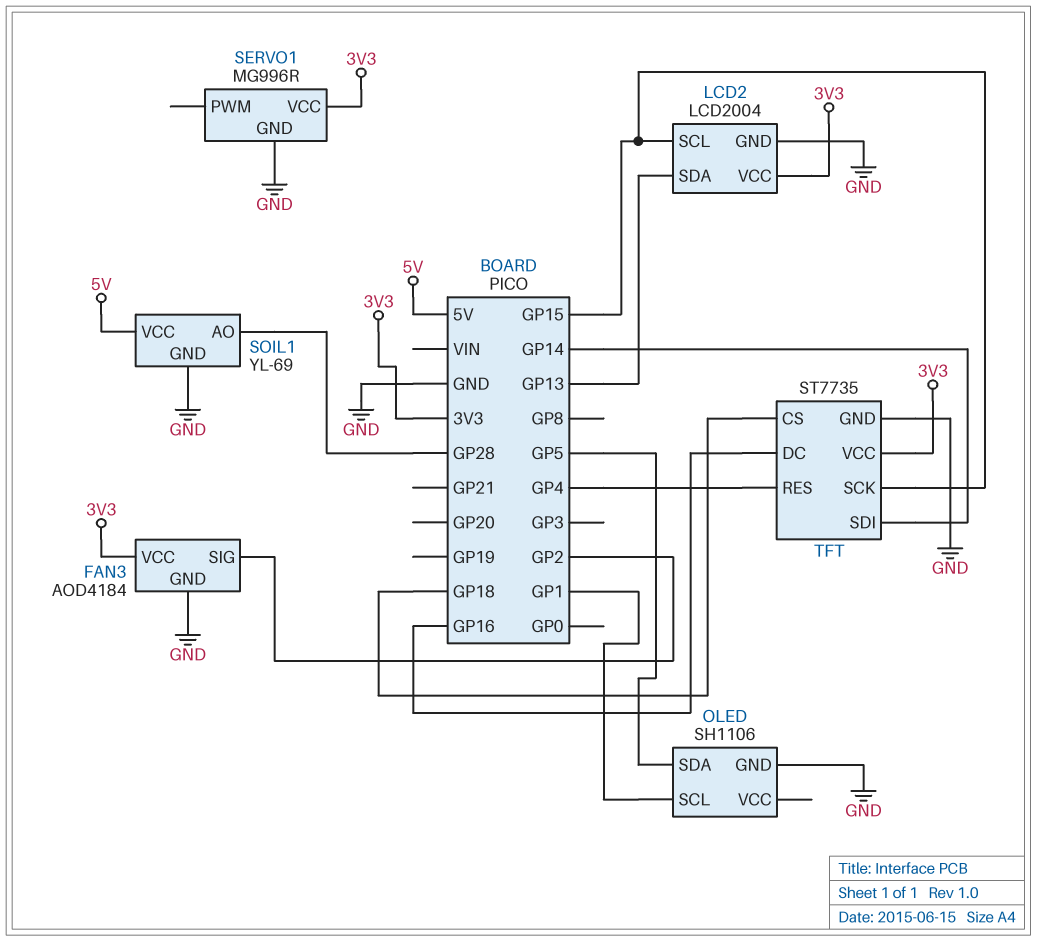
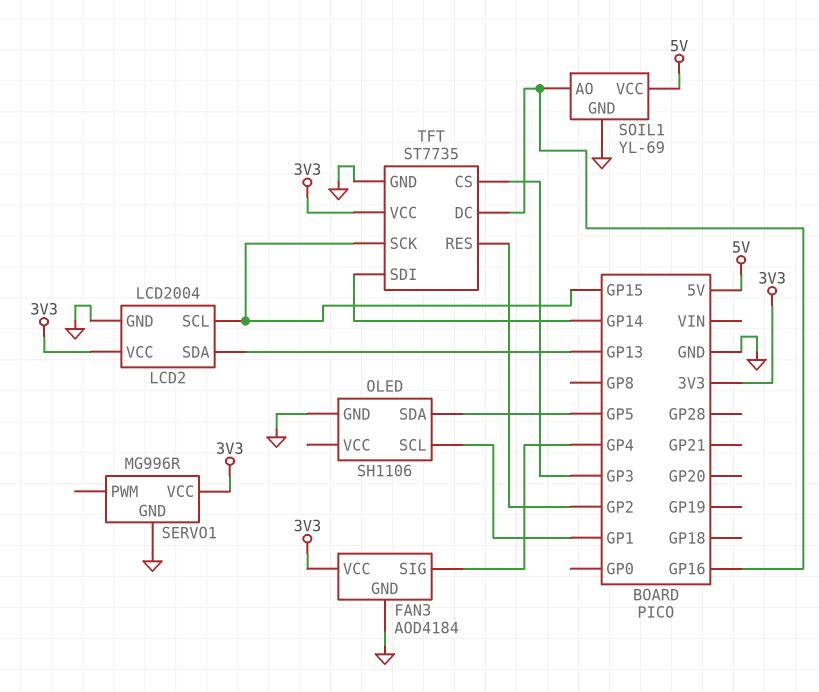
FAN3 pin SIG: GP2 -> GP4
SOIL1 pin AO: GP28 -> GP16
TFT pin CS: GP18 -> GP3
TFT pin RES: GP4 -> GP2

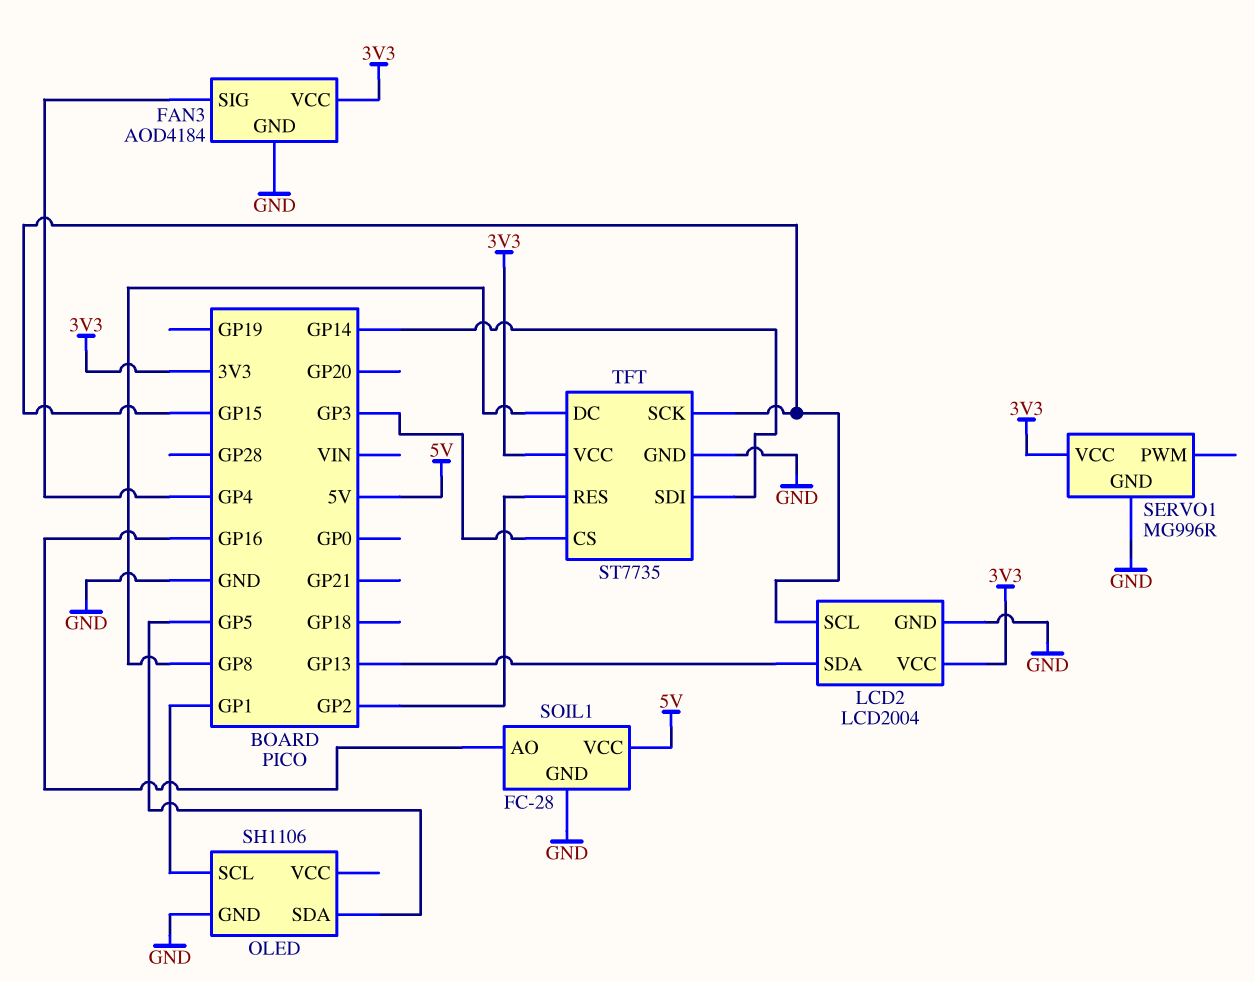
SOIL1: YL-69 -> FC-28
TFT pin DC: GP16 -> GP8

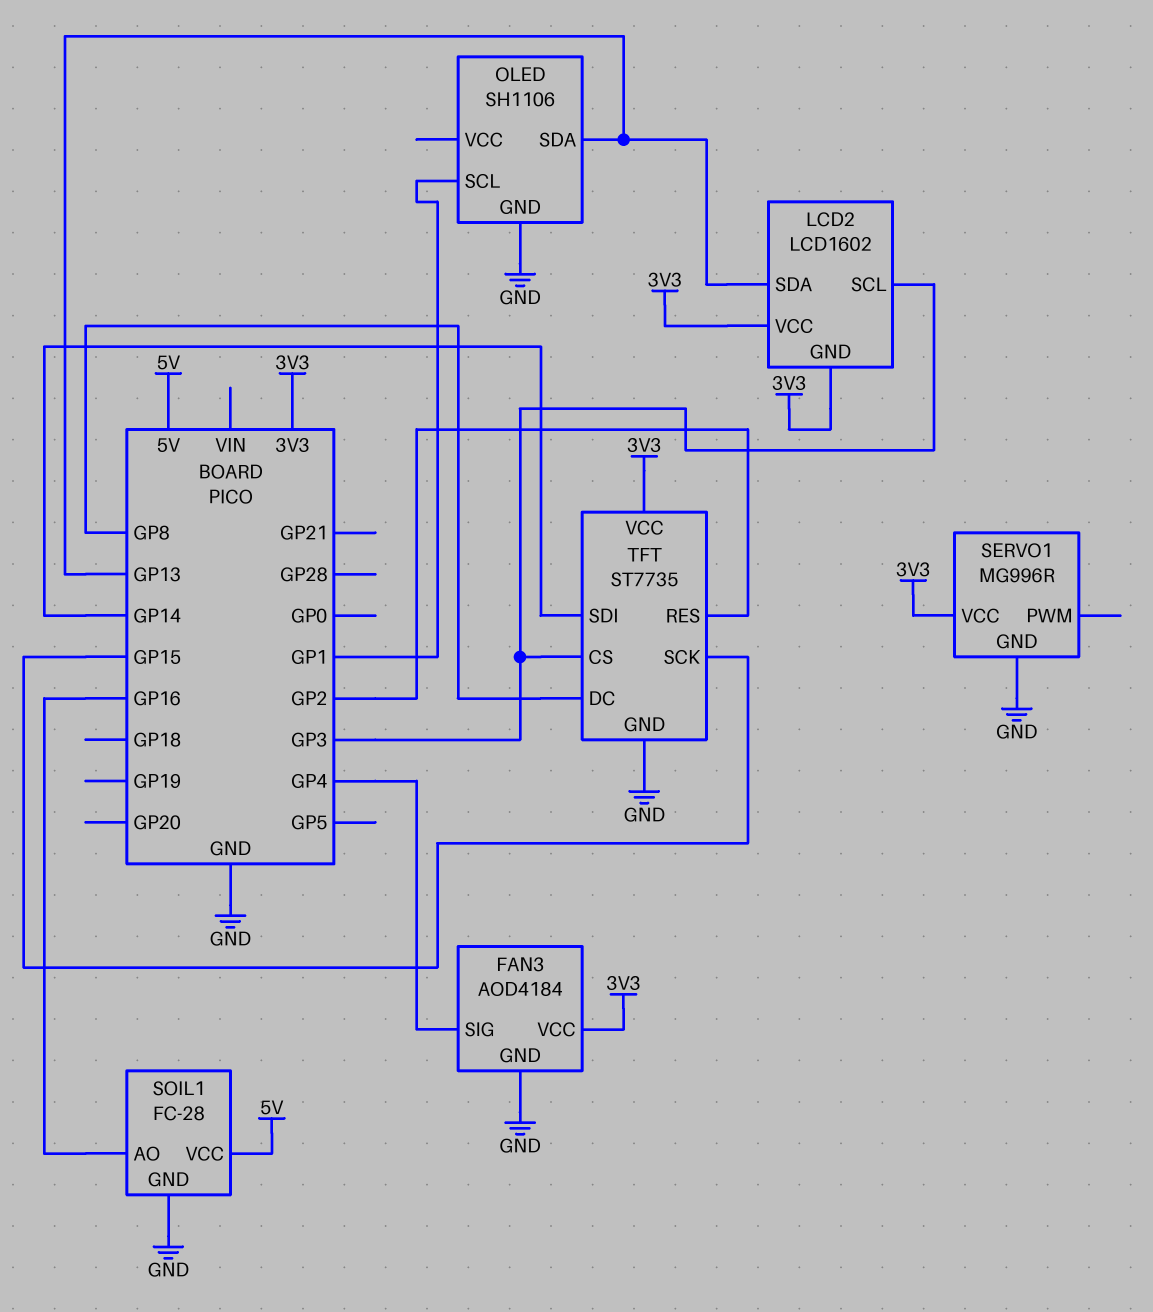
LCD2: LCD2004 -> LCD1602
LCD2 pin GND: GND -> 3V3
LCD2 pin SCL: GP15 -> GP3
OLED pin SDA: GP5 -> GP13

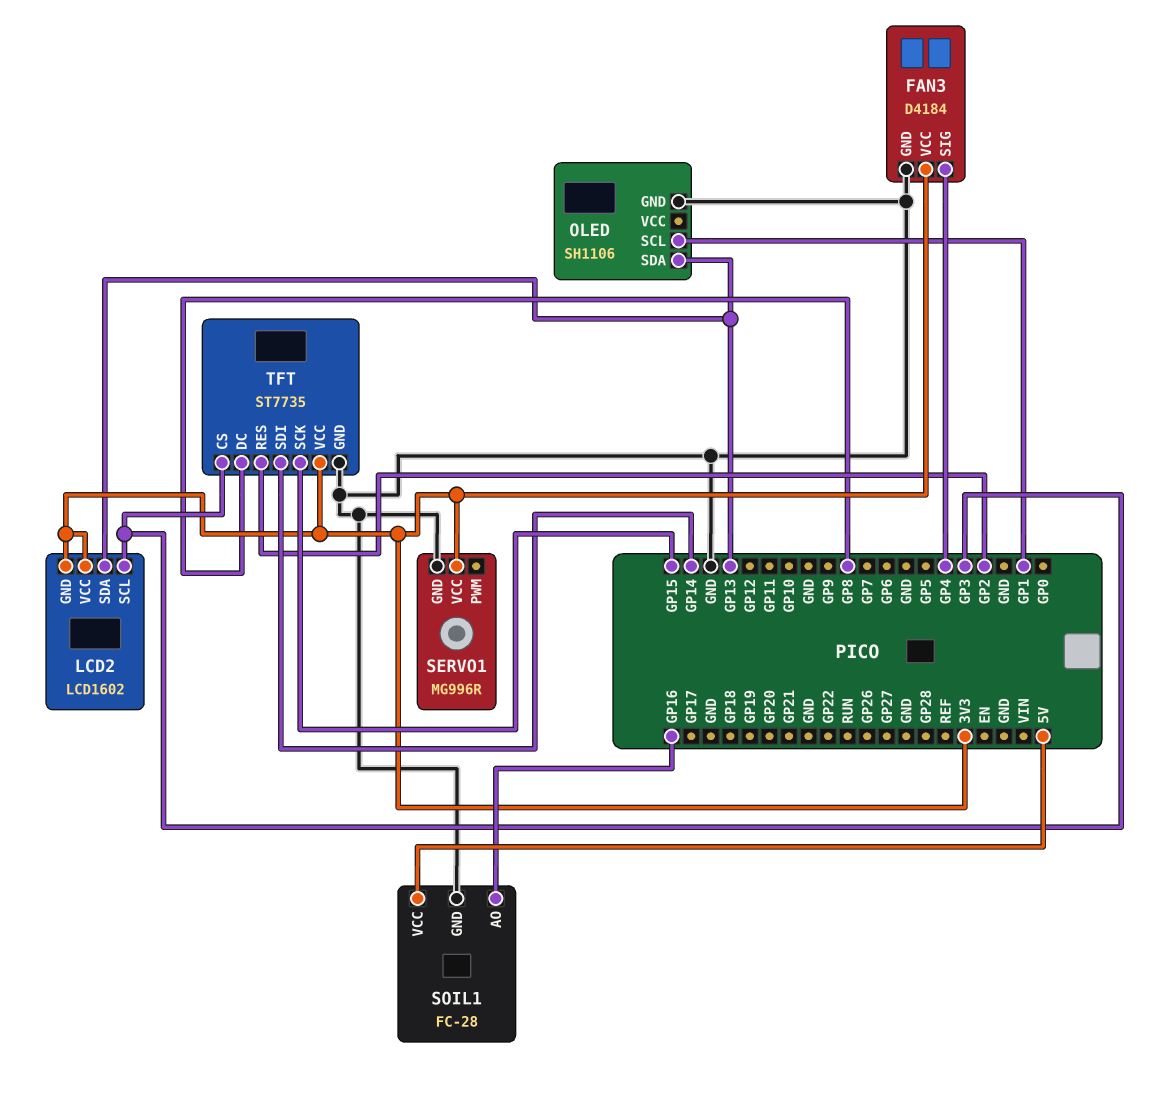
FAN3: AOD4184 -> D4184

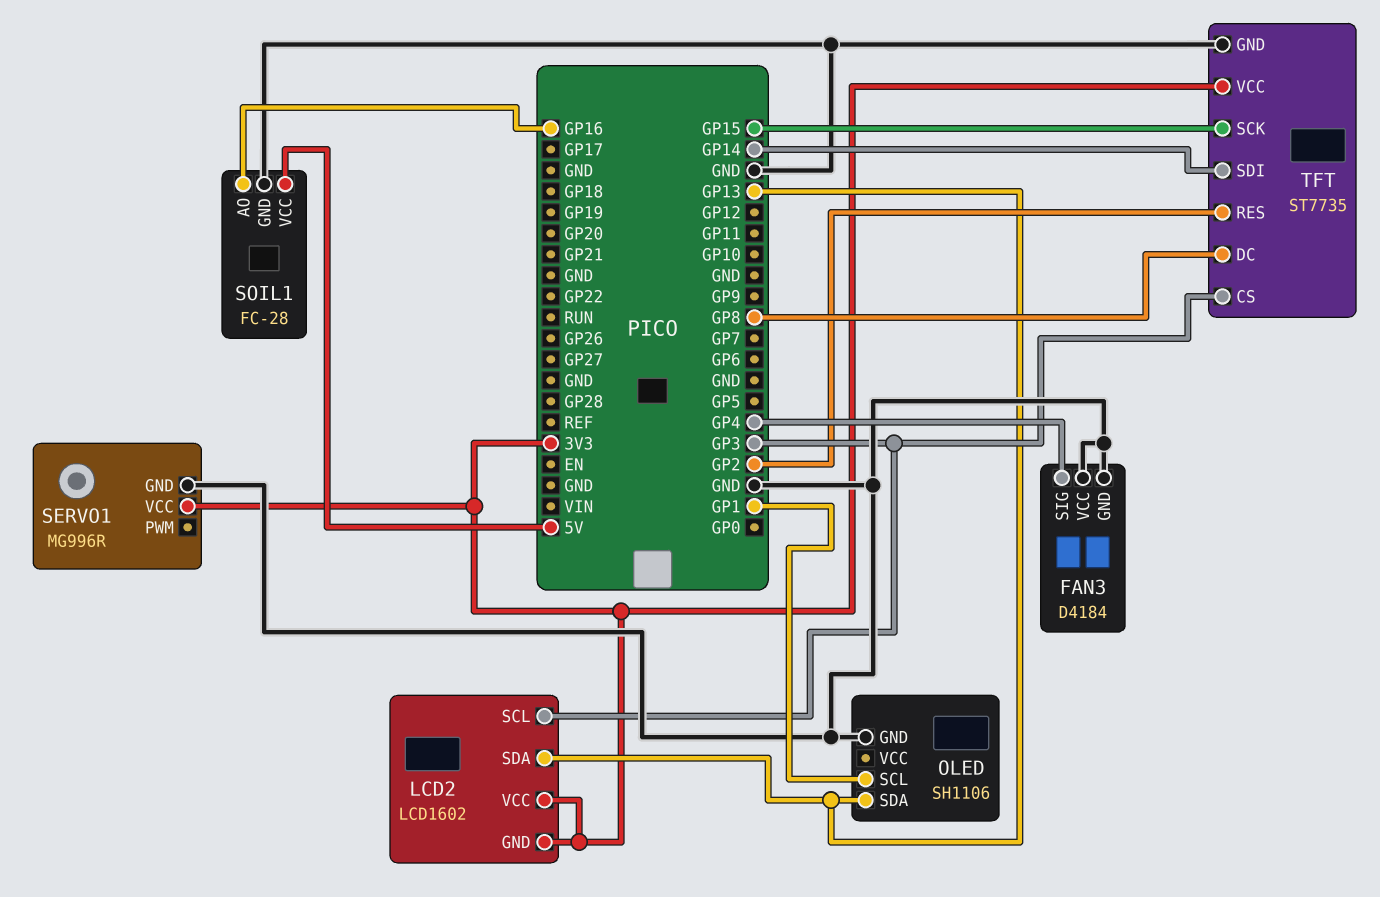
FAN3 pin VCC: 3V3 -> GND

